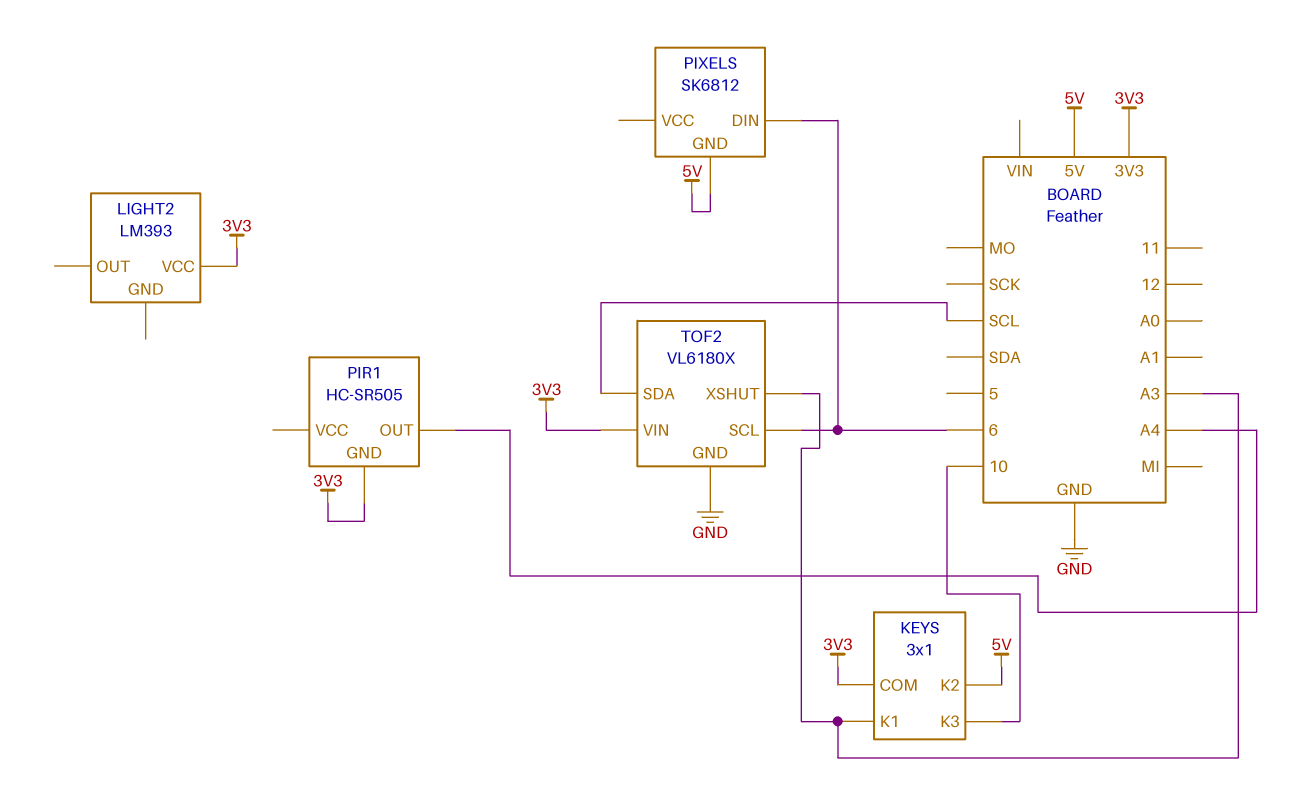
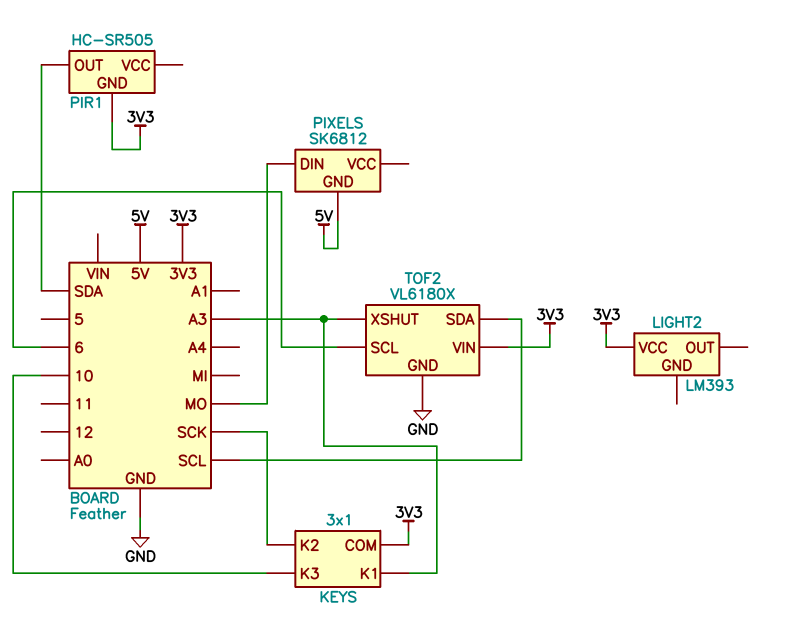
KEYS pin K2: 5V -> SCK
PIR1 pin OUT: A4 -> SDA
PIXELS pin DIN: 6 -> MO

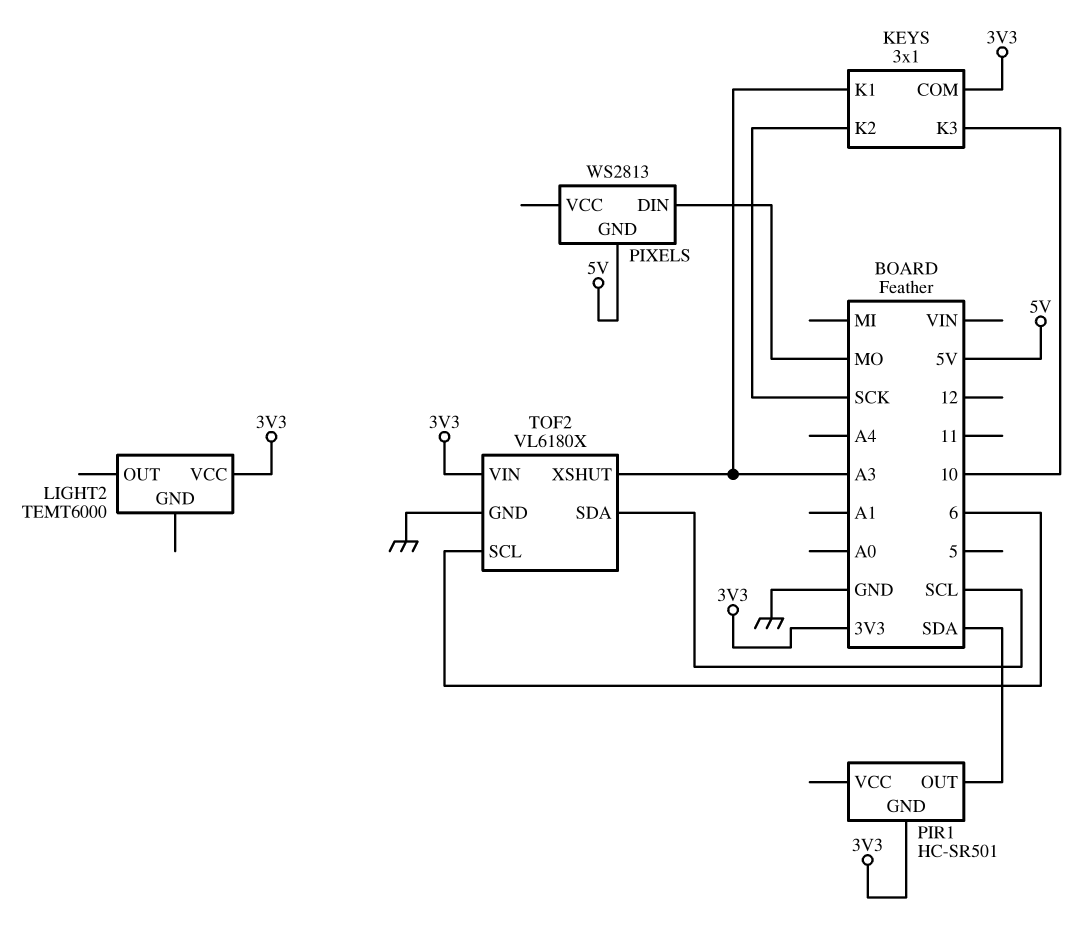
LIGHT2: LM393 -> TEMT6000
PIR1: HC-SR505 -> HC-SR501
PIXELS: SK6812 -> WS2813

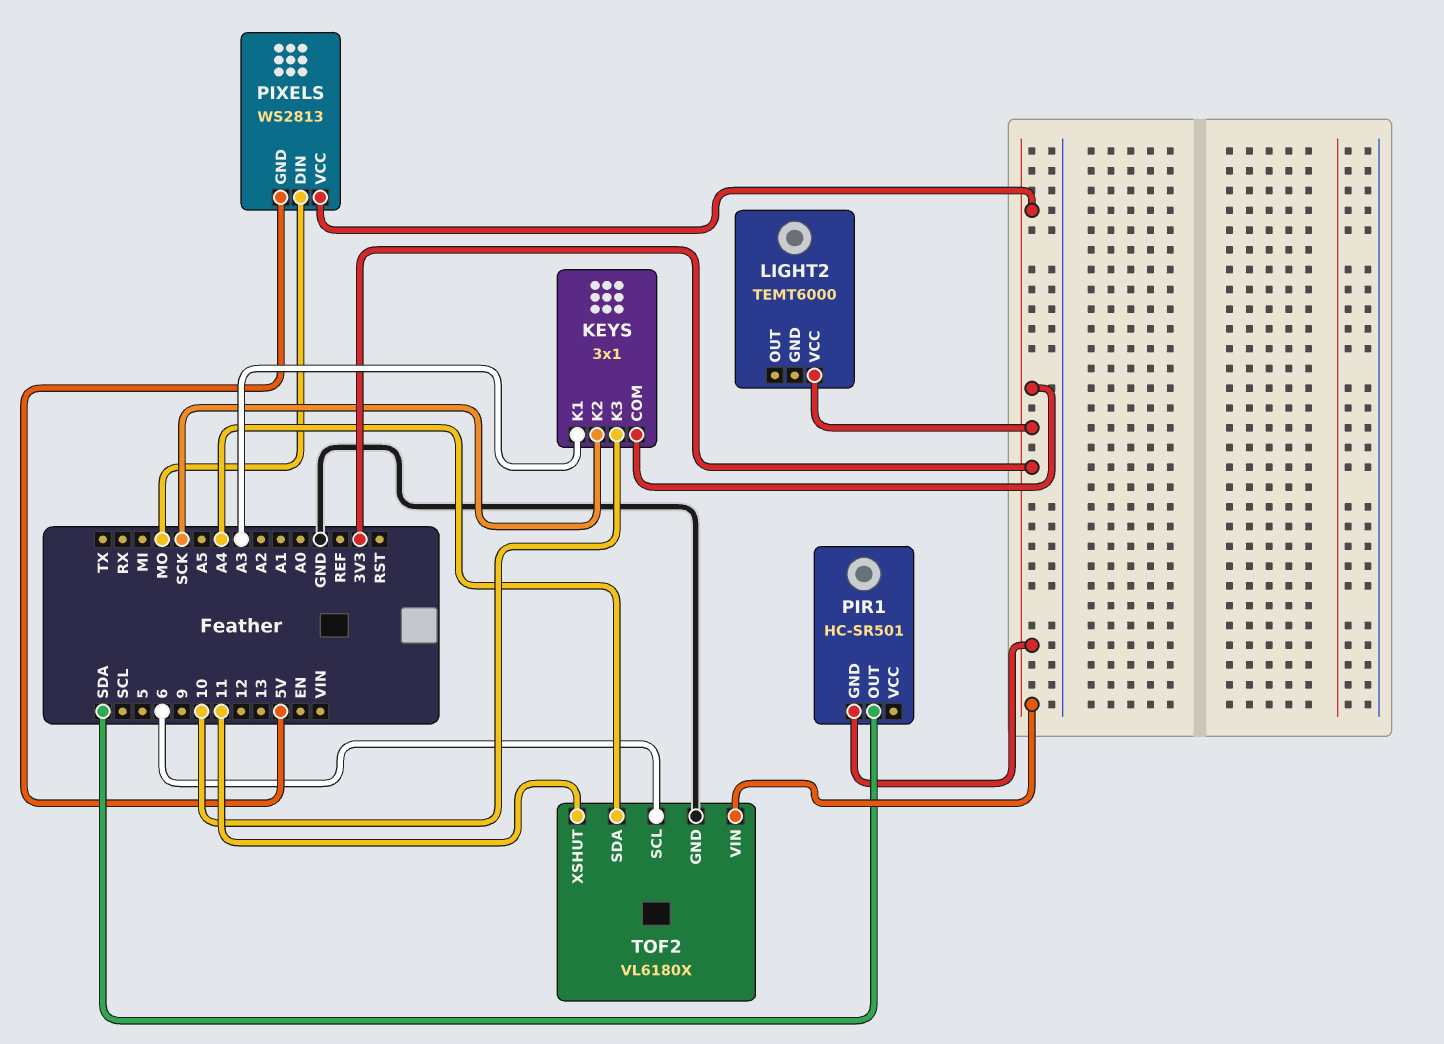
PIXELS pin VCC: none -> 3V3
TOF2 pin SDA: SCL -> A4
TOF2 pin XSHUT: A3 -> 11

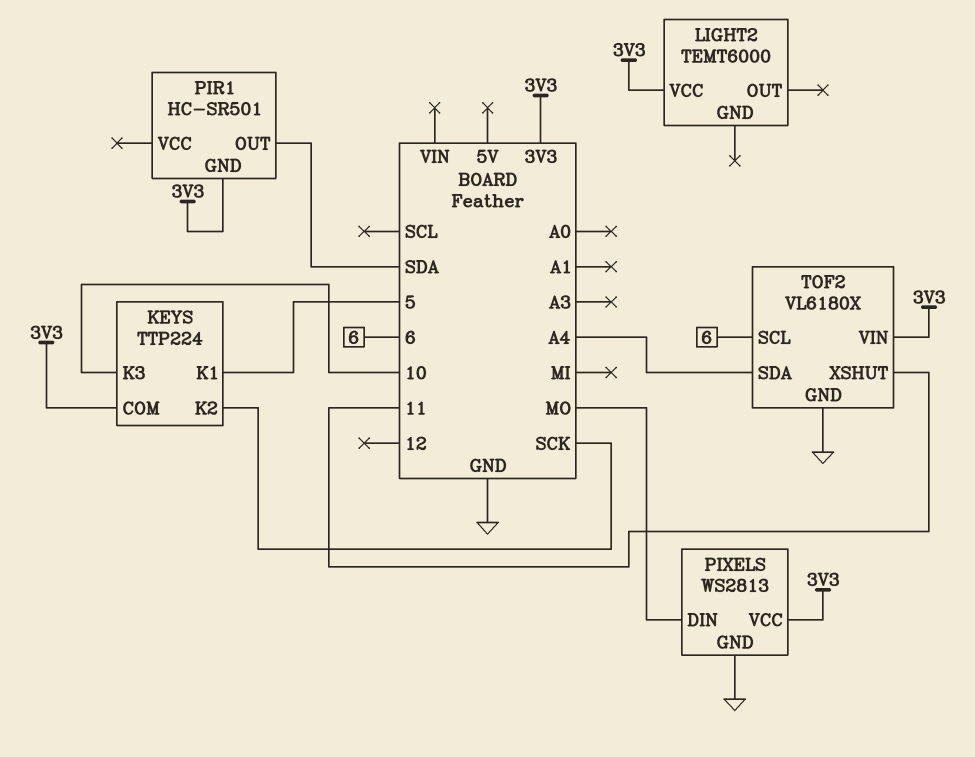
KEYS: 3x1 -> TTP224
KEYS pin K1: A3 -> 5
PIXELS pin GND: 5V -> GND

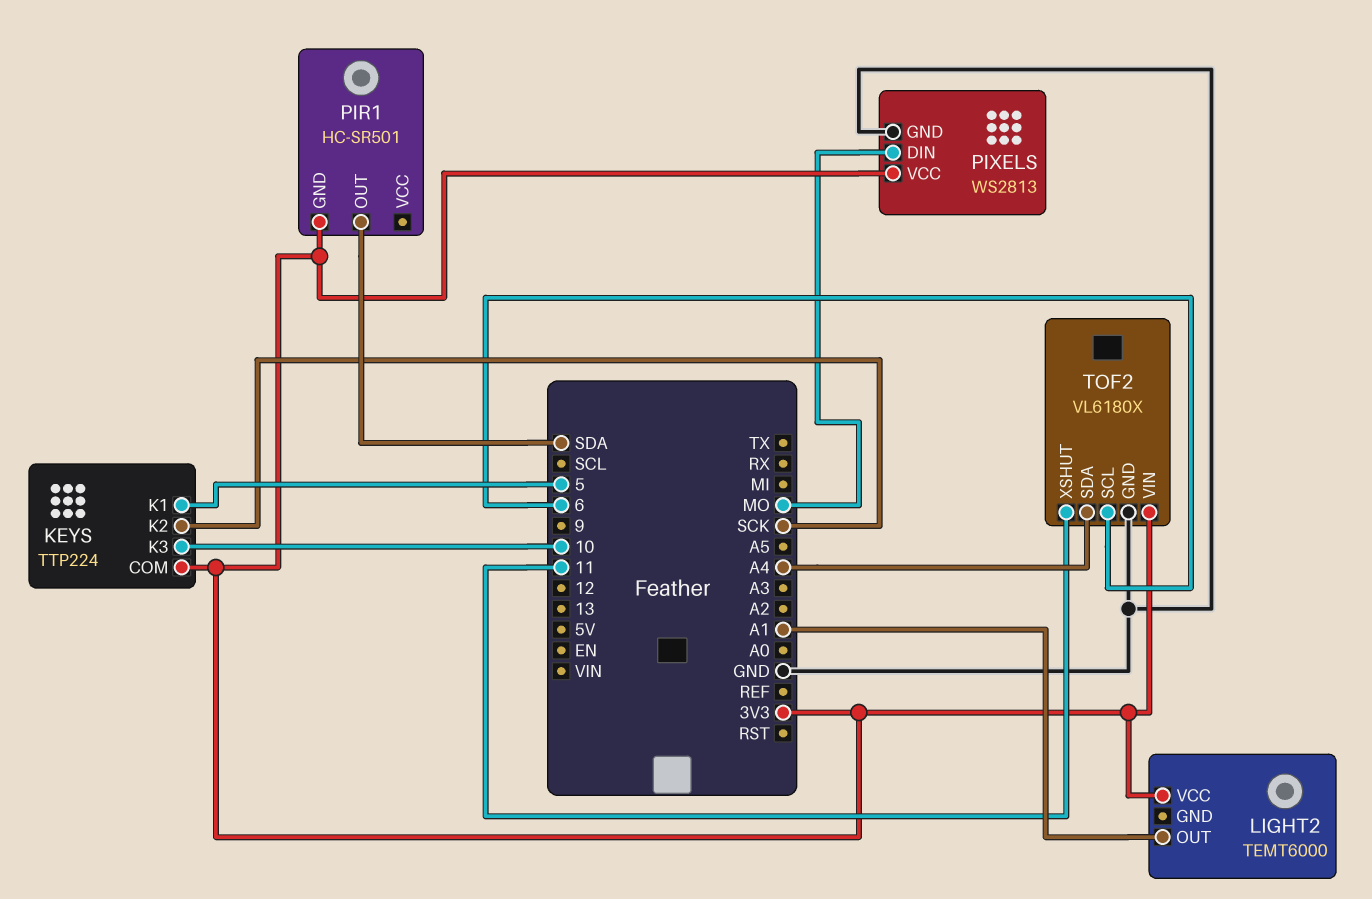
LIGHT2 pin OUT: none -> A1

